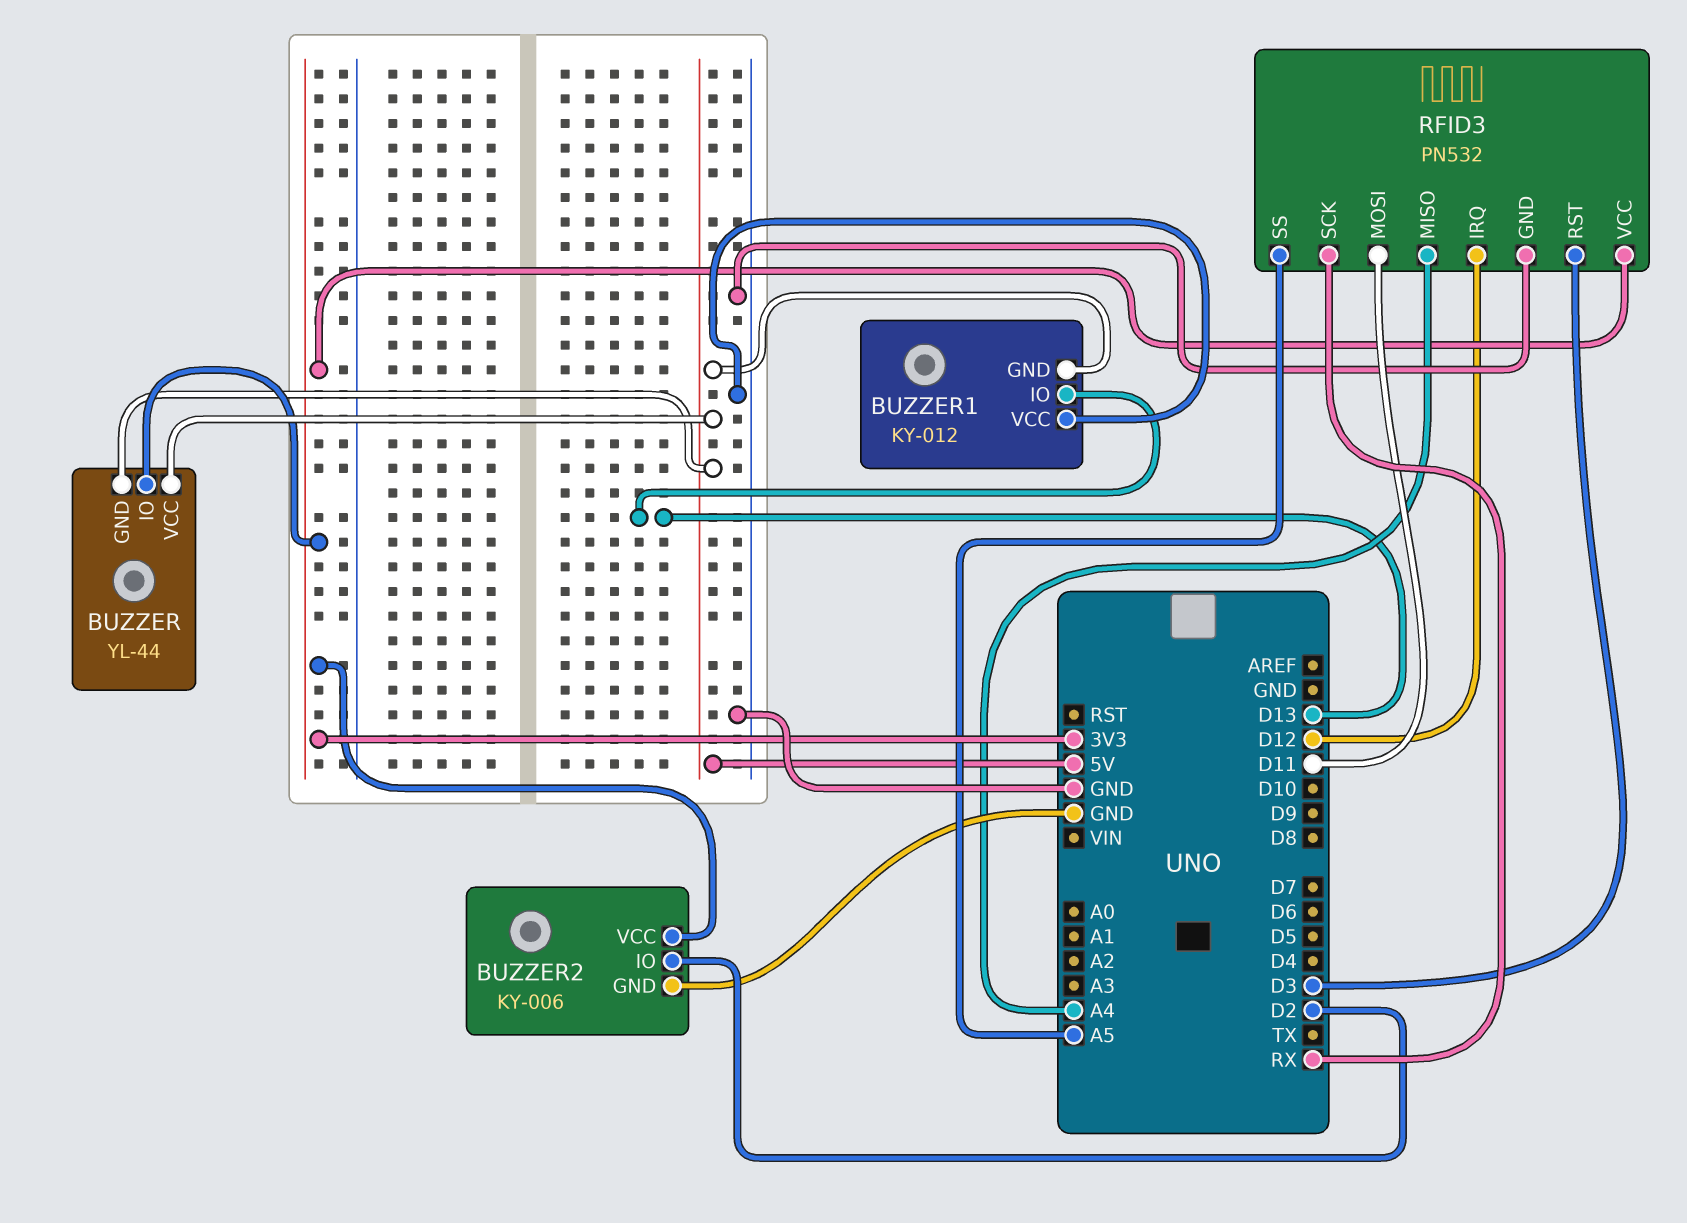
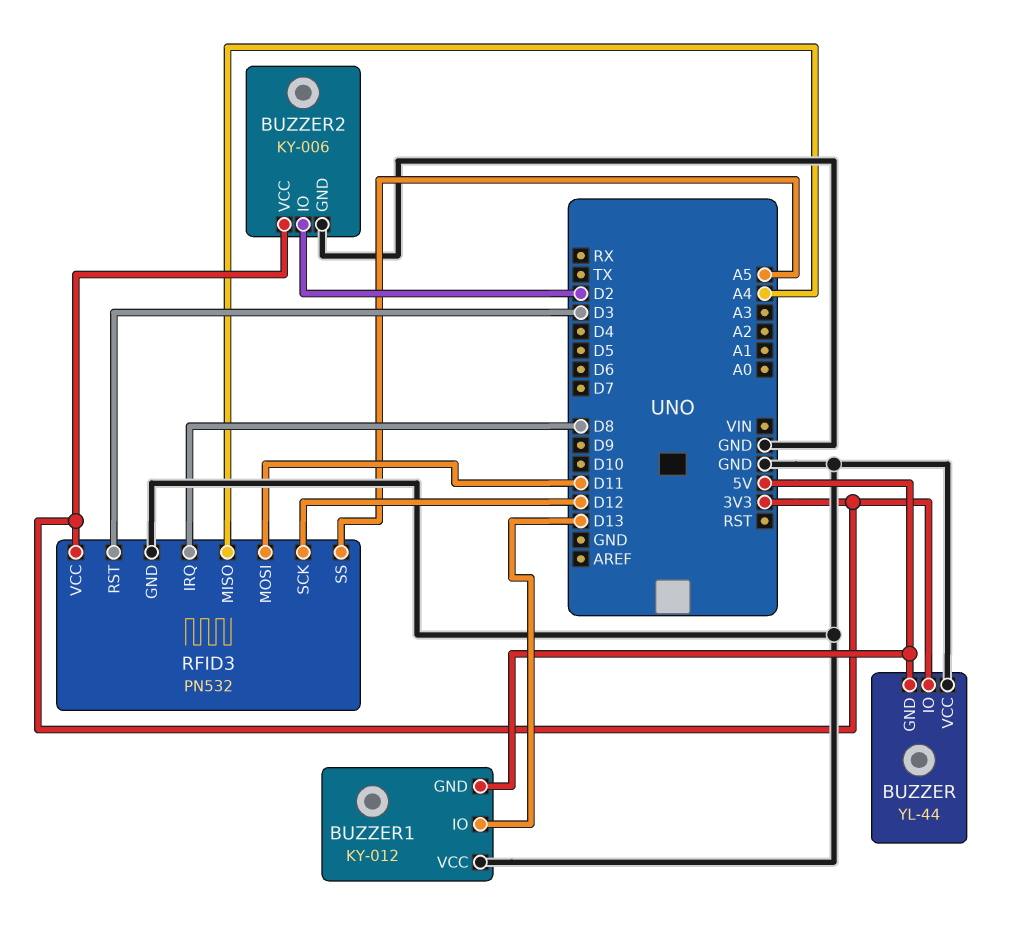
BUZZER pin VCC: 5V -> GND
RFID3 pin IRQ: D12 -> D8
RFID3 pin SCK: RX -> D12

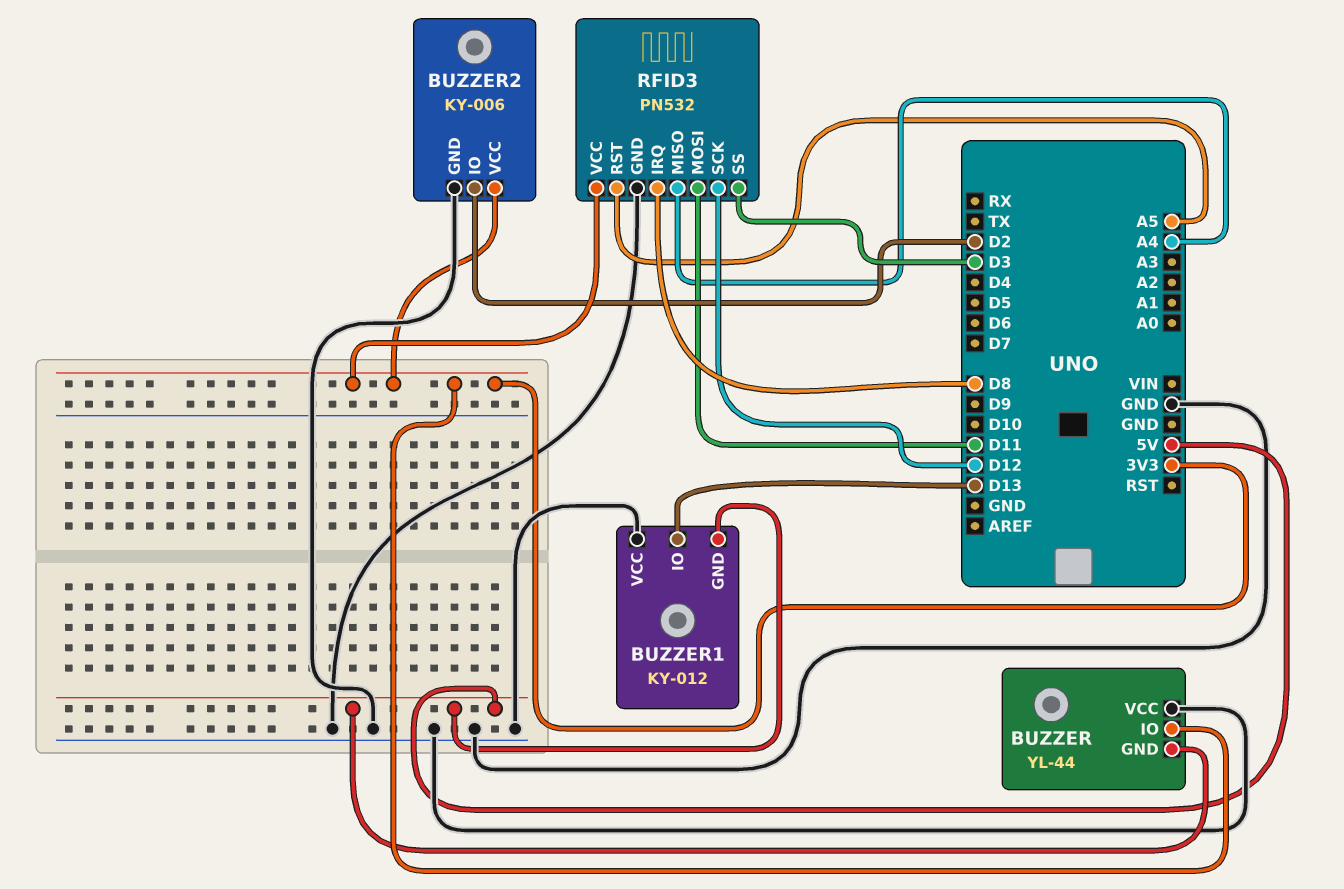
RFID3 pin RST: D3 -> A5
RFID3 pin SS: A5 -> D3

